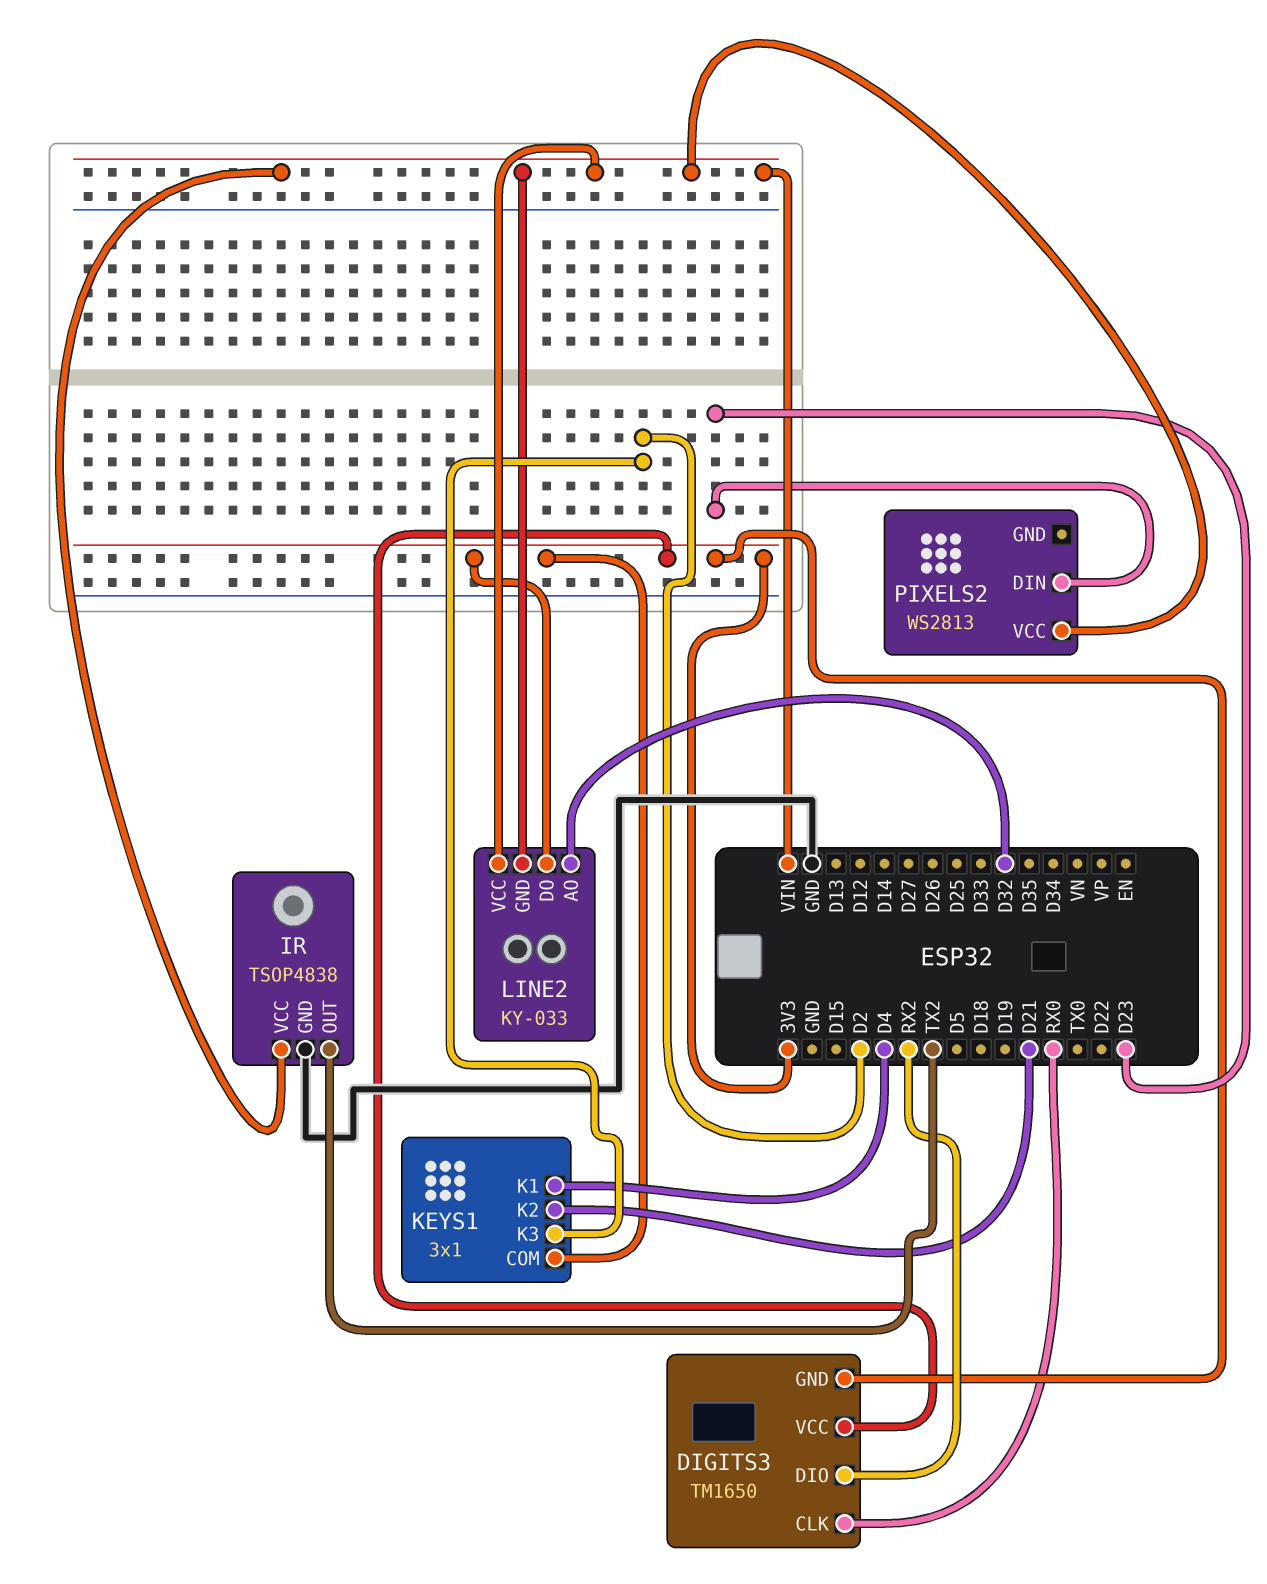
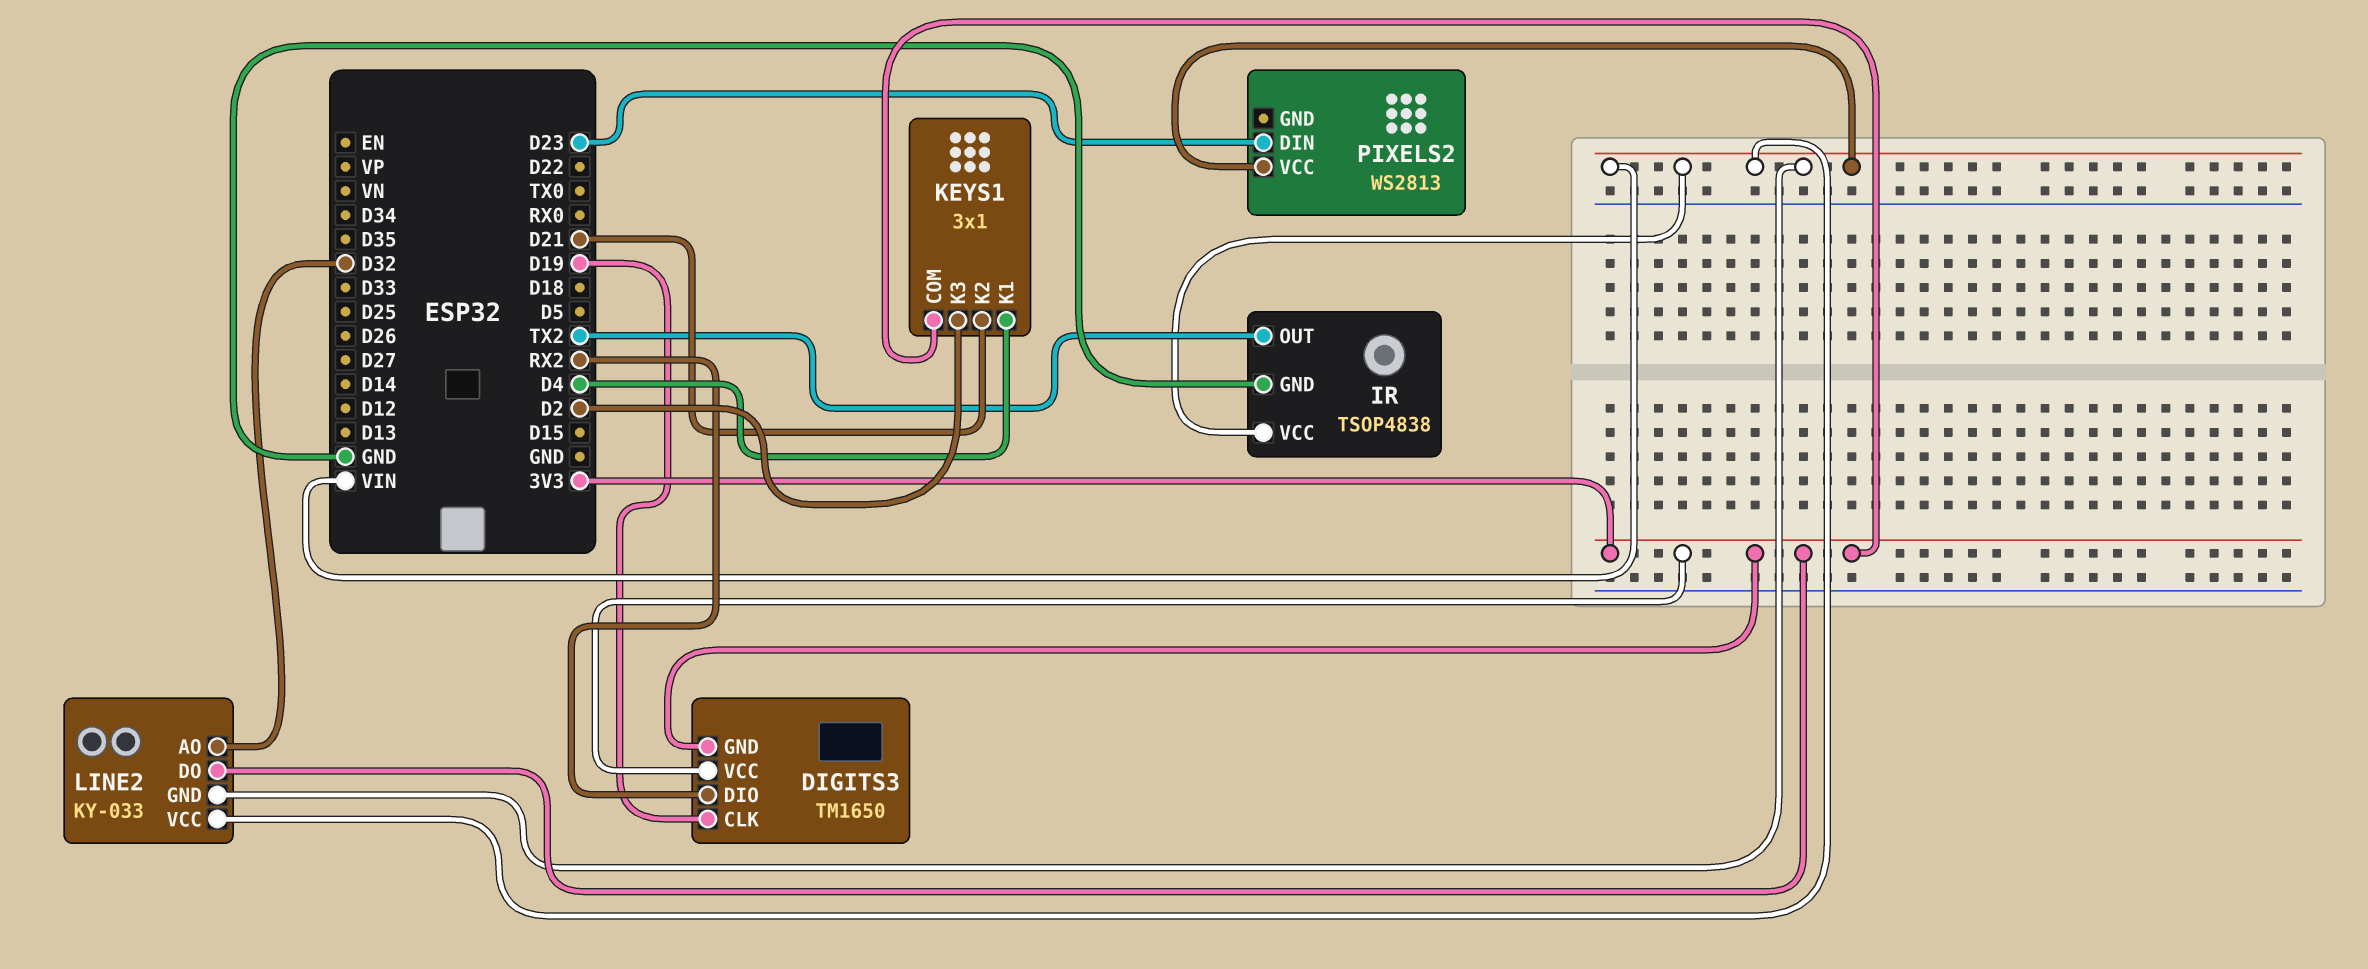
DIGITS3 pin CLK: RX0 -> D19

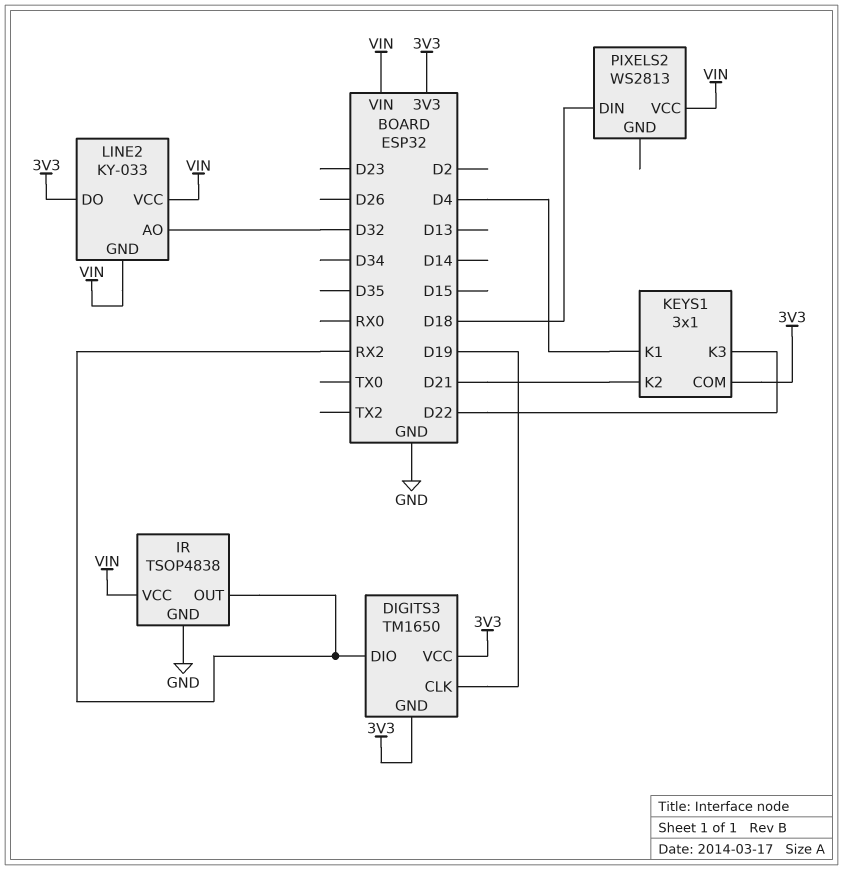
IR pin OUT: TX2 -> RX2
KEYS1 pin K3: D2 -> D22
PIXELS2 pin DIN: D23 -> D18

